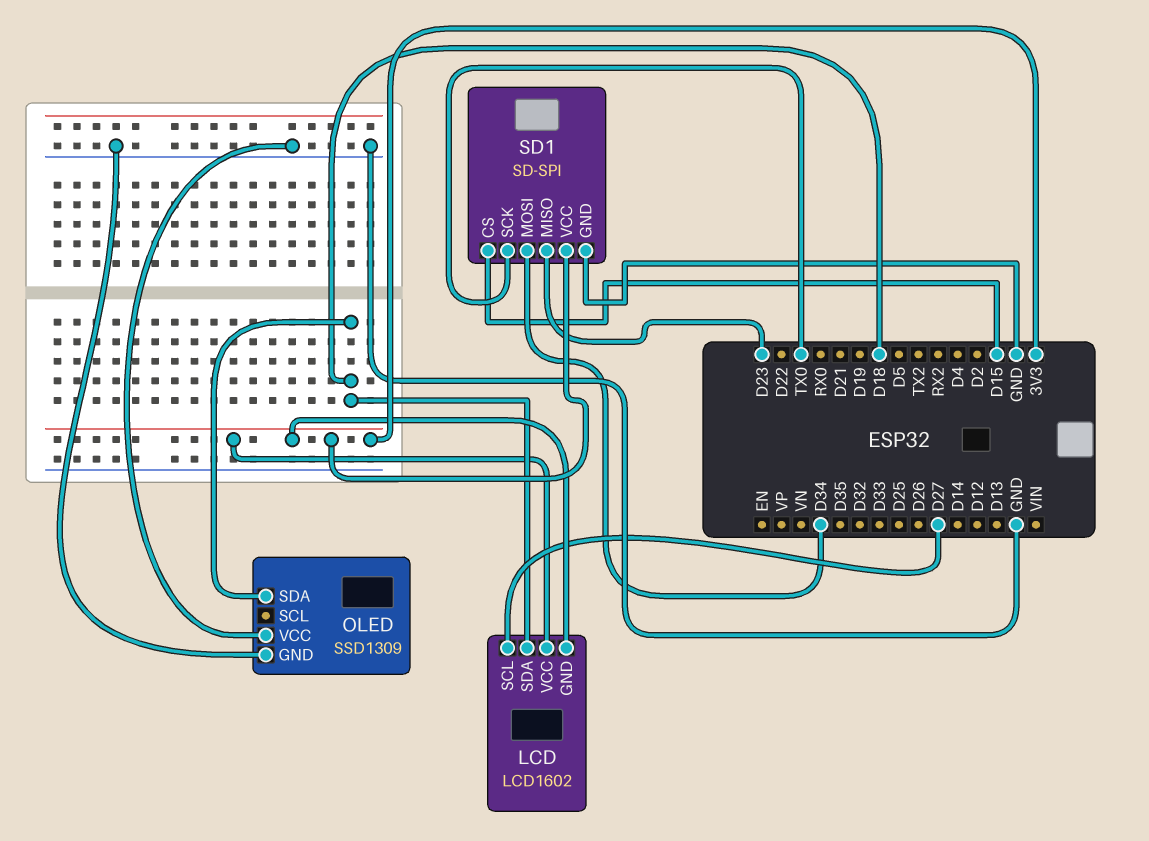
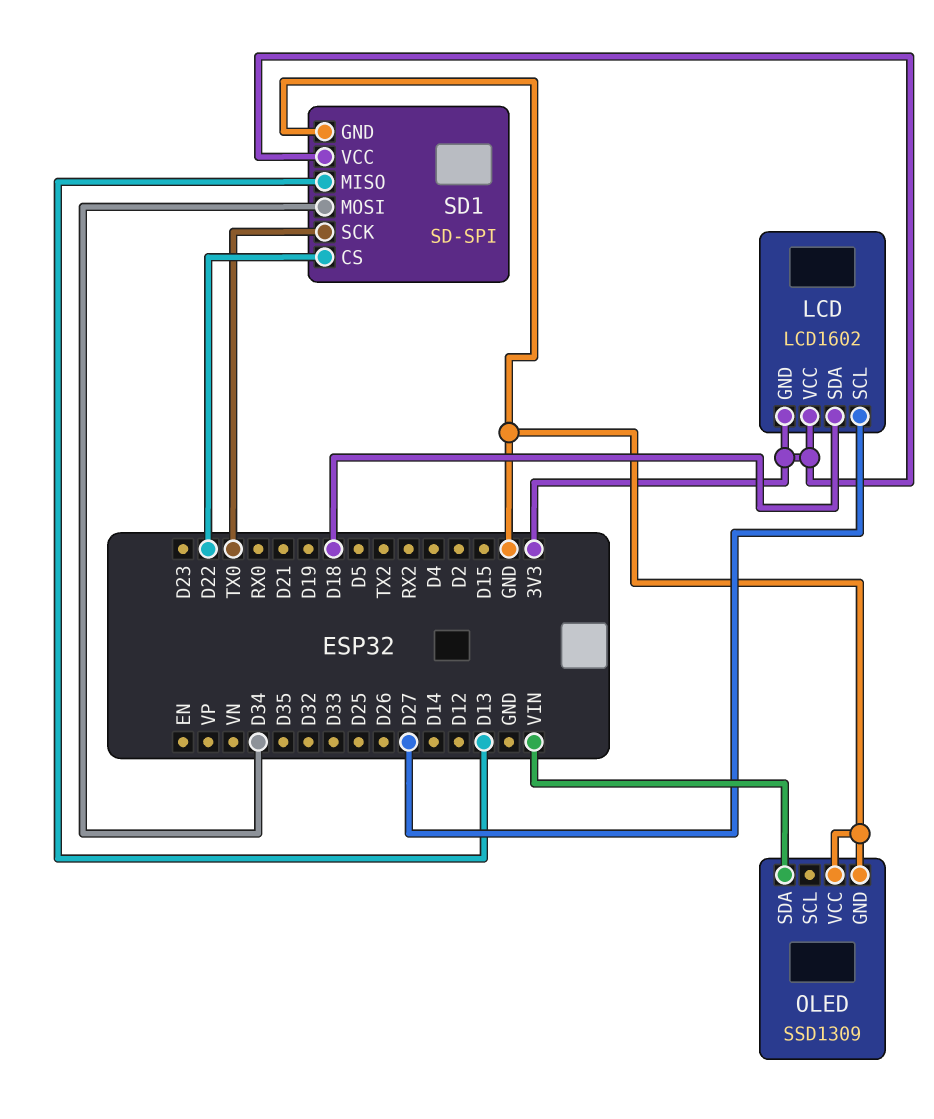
OLED pin SDA: D18 -> VIN
SD1 pin CS: D15 -> D22
SD1 pin MISO: D23 -> D13

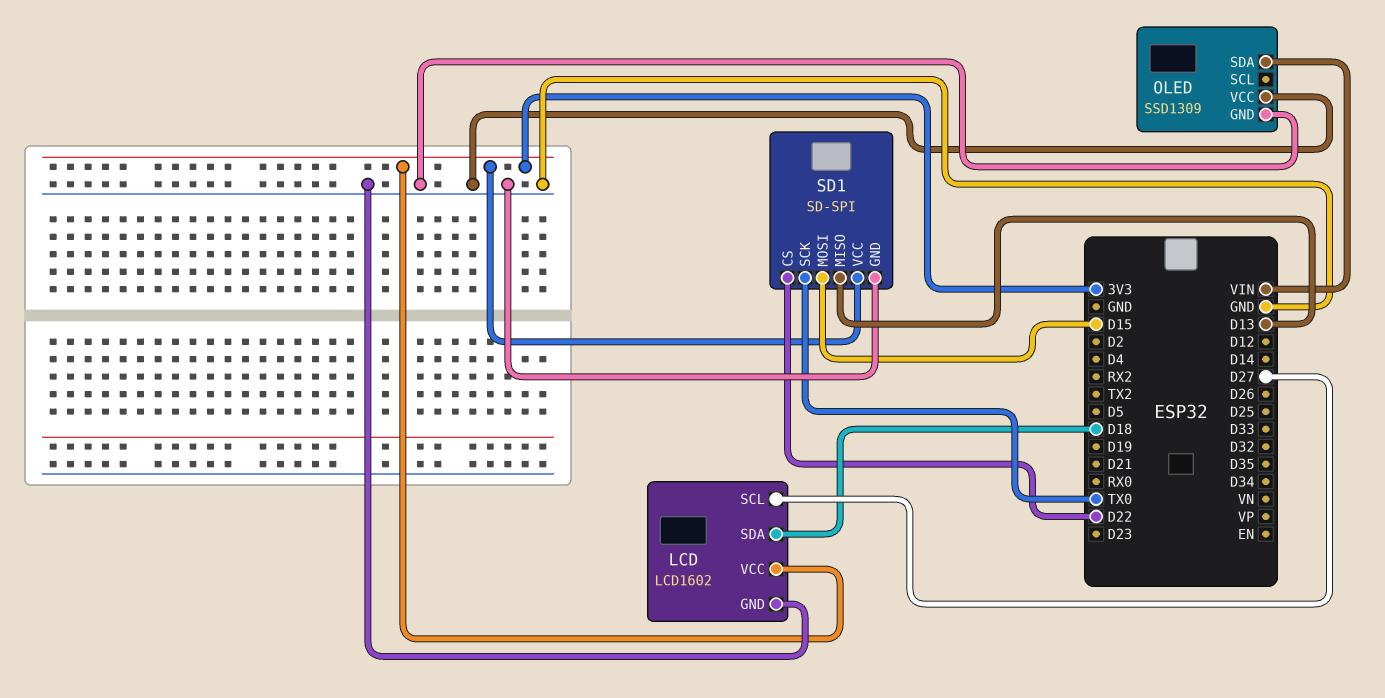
LCD pin GND: 3V3 -> GND
SD1 pin MOSI: D34 -> D15

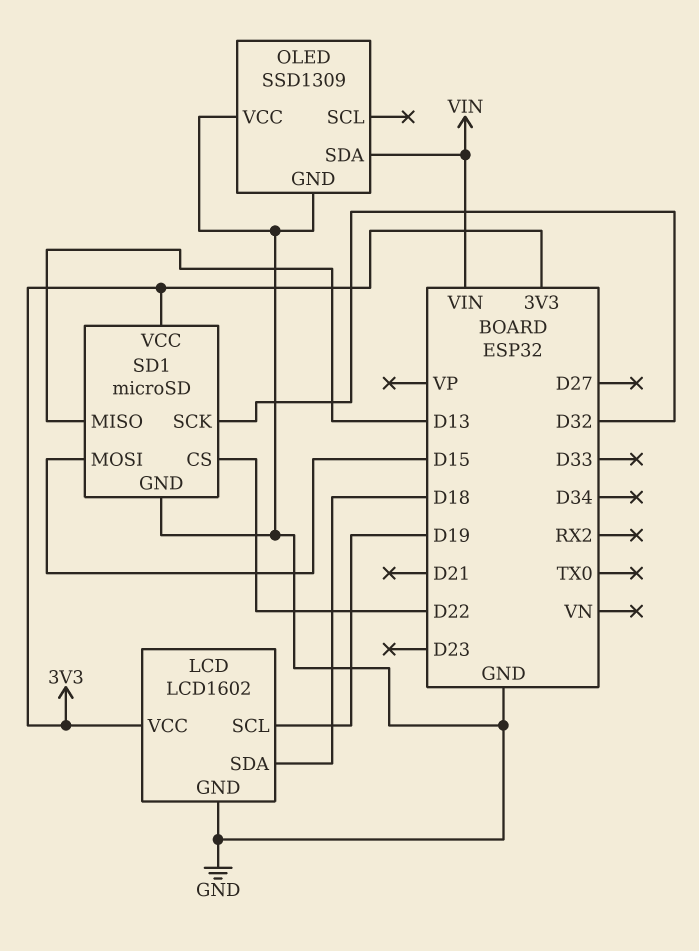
LCD pin SCL: D27 -> D19
SD1: SD-SPI -> microSD
SD1 pin SCK: TX0 -> D32

